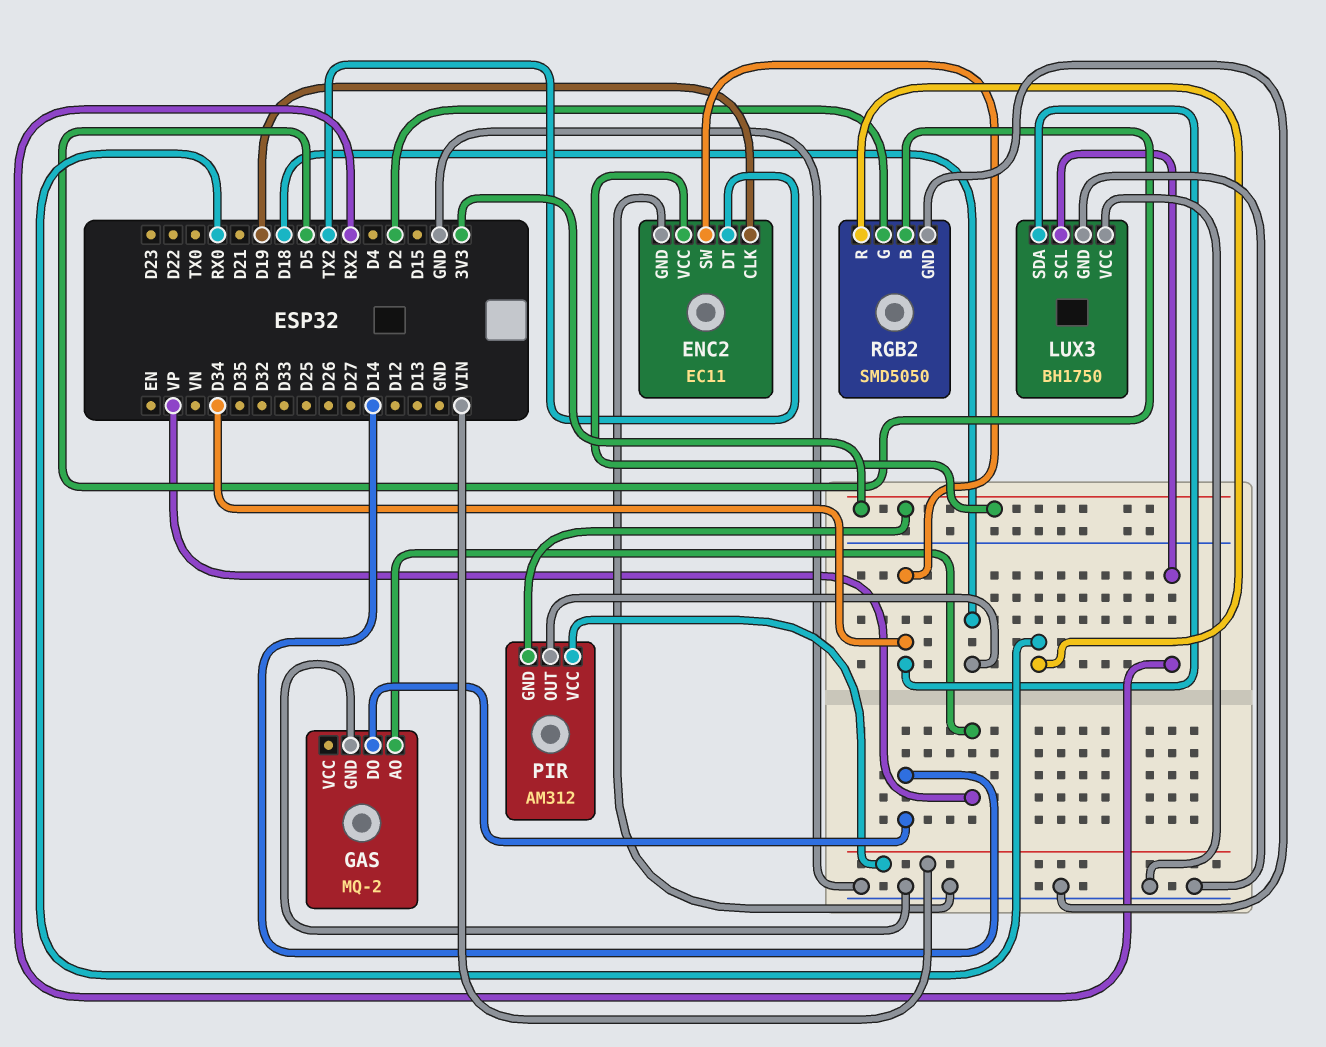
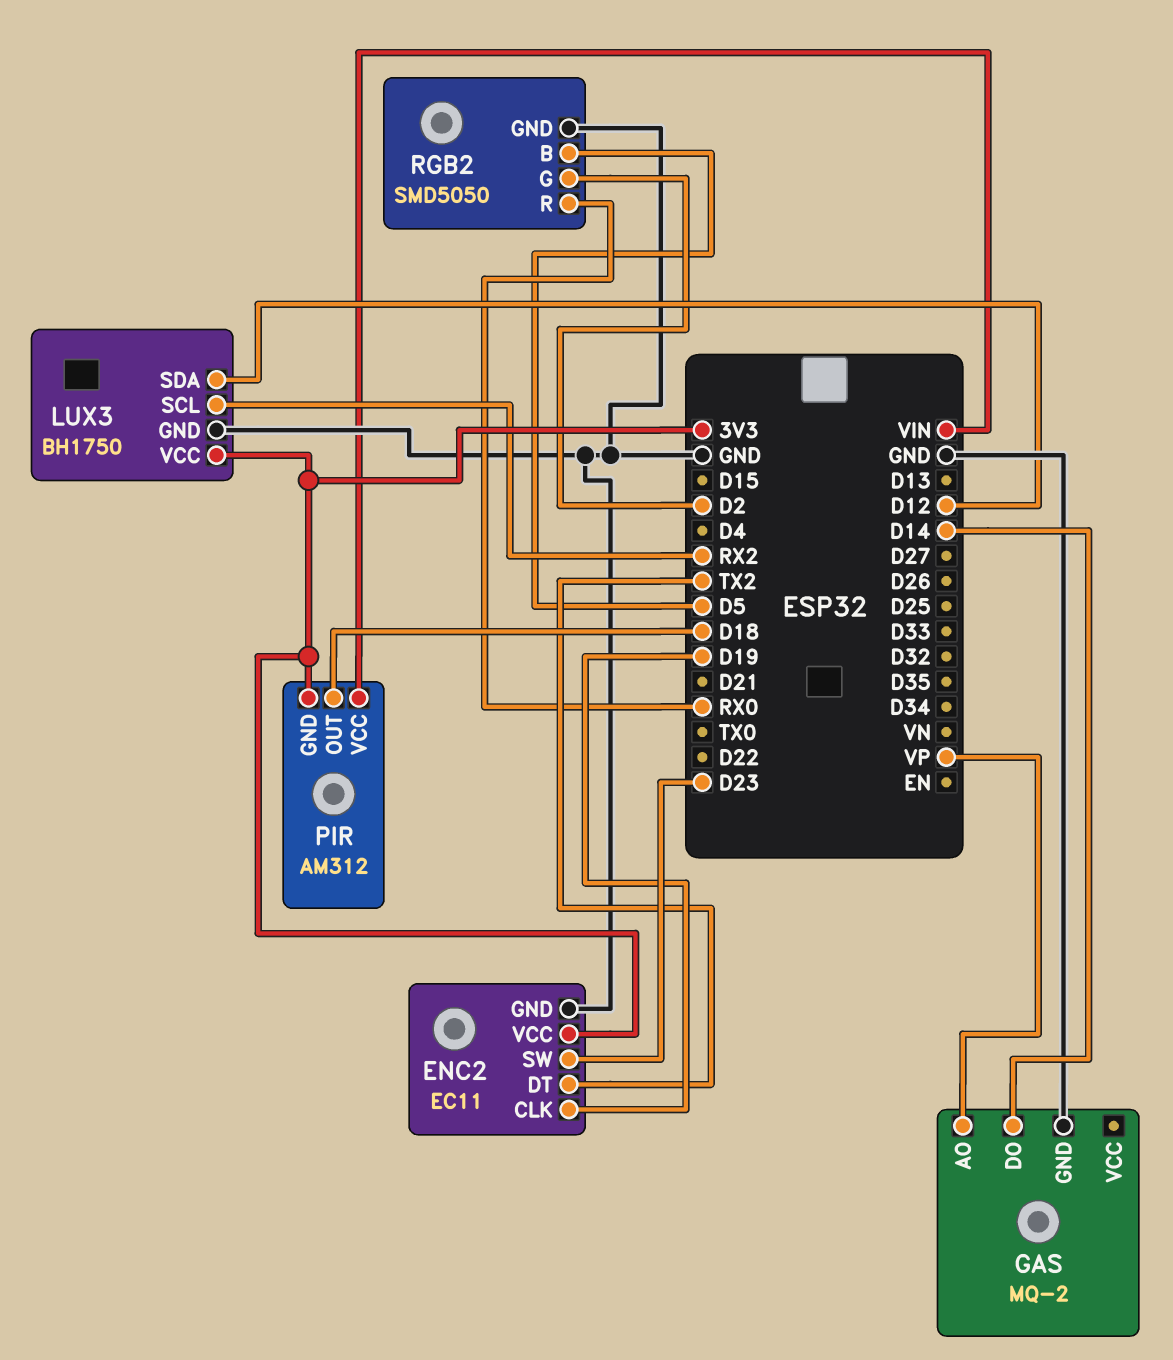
ENC2 pin SW: D34 -> D23
LUX3 pin SDA: D34 -> D12
LUX3 pin VCC: GND -> 3V3

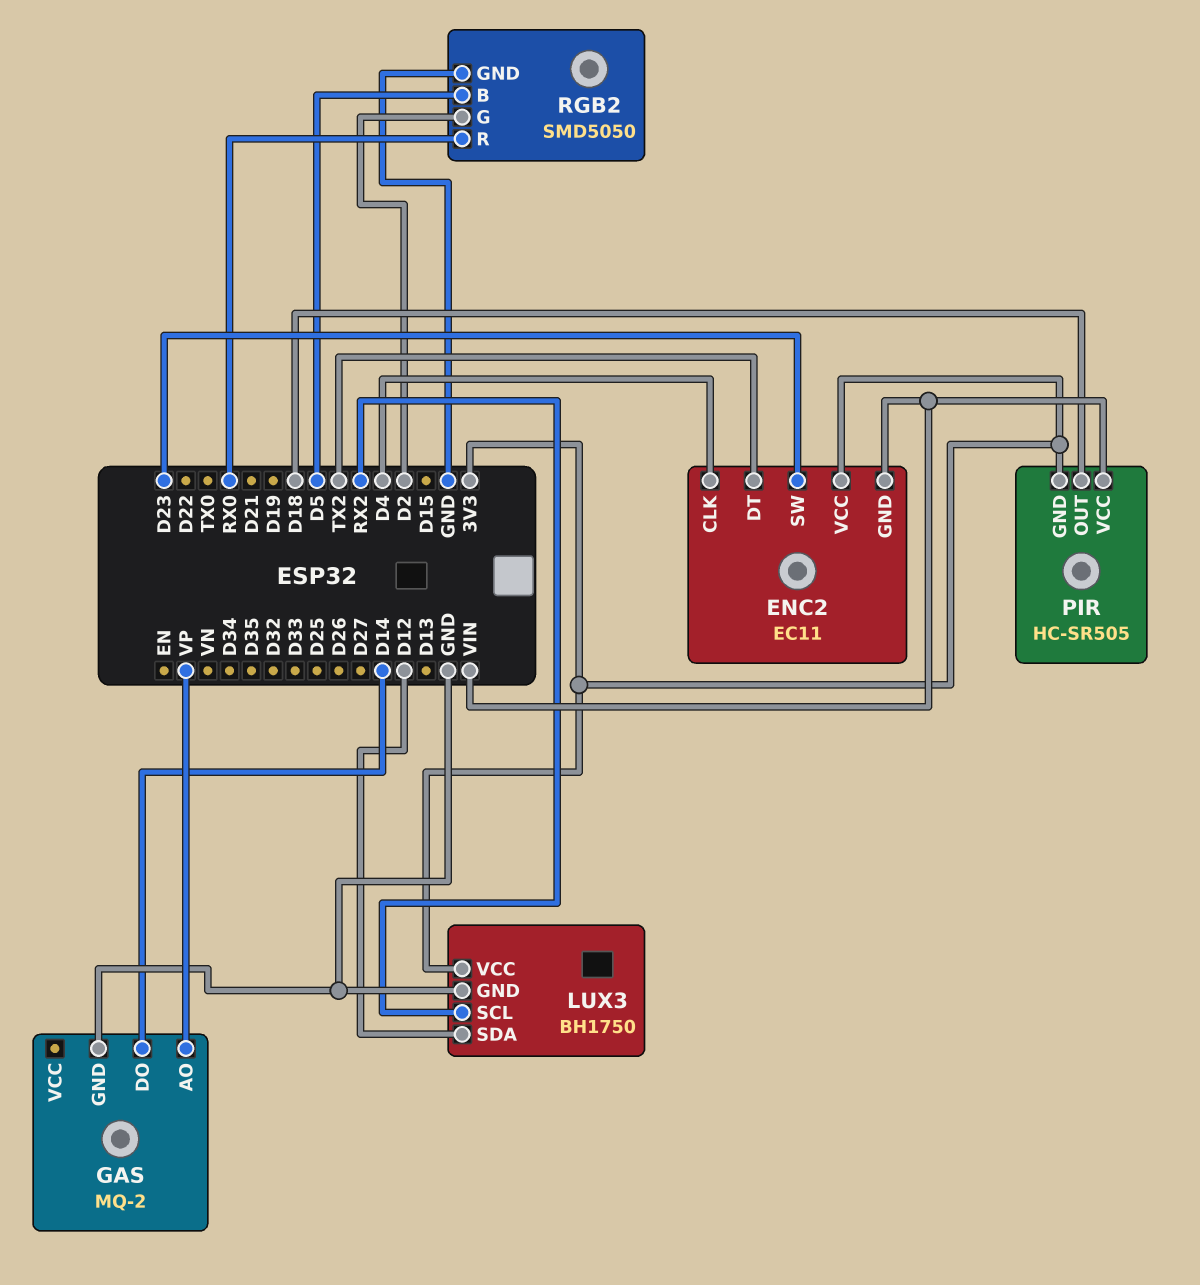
ENC2 pin CLK: D19 -> D4
ENC2 pin GND: GND -> VIN
PIR: AM312 -> HC-SR505

